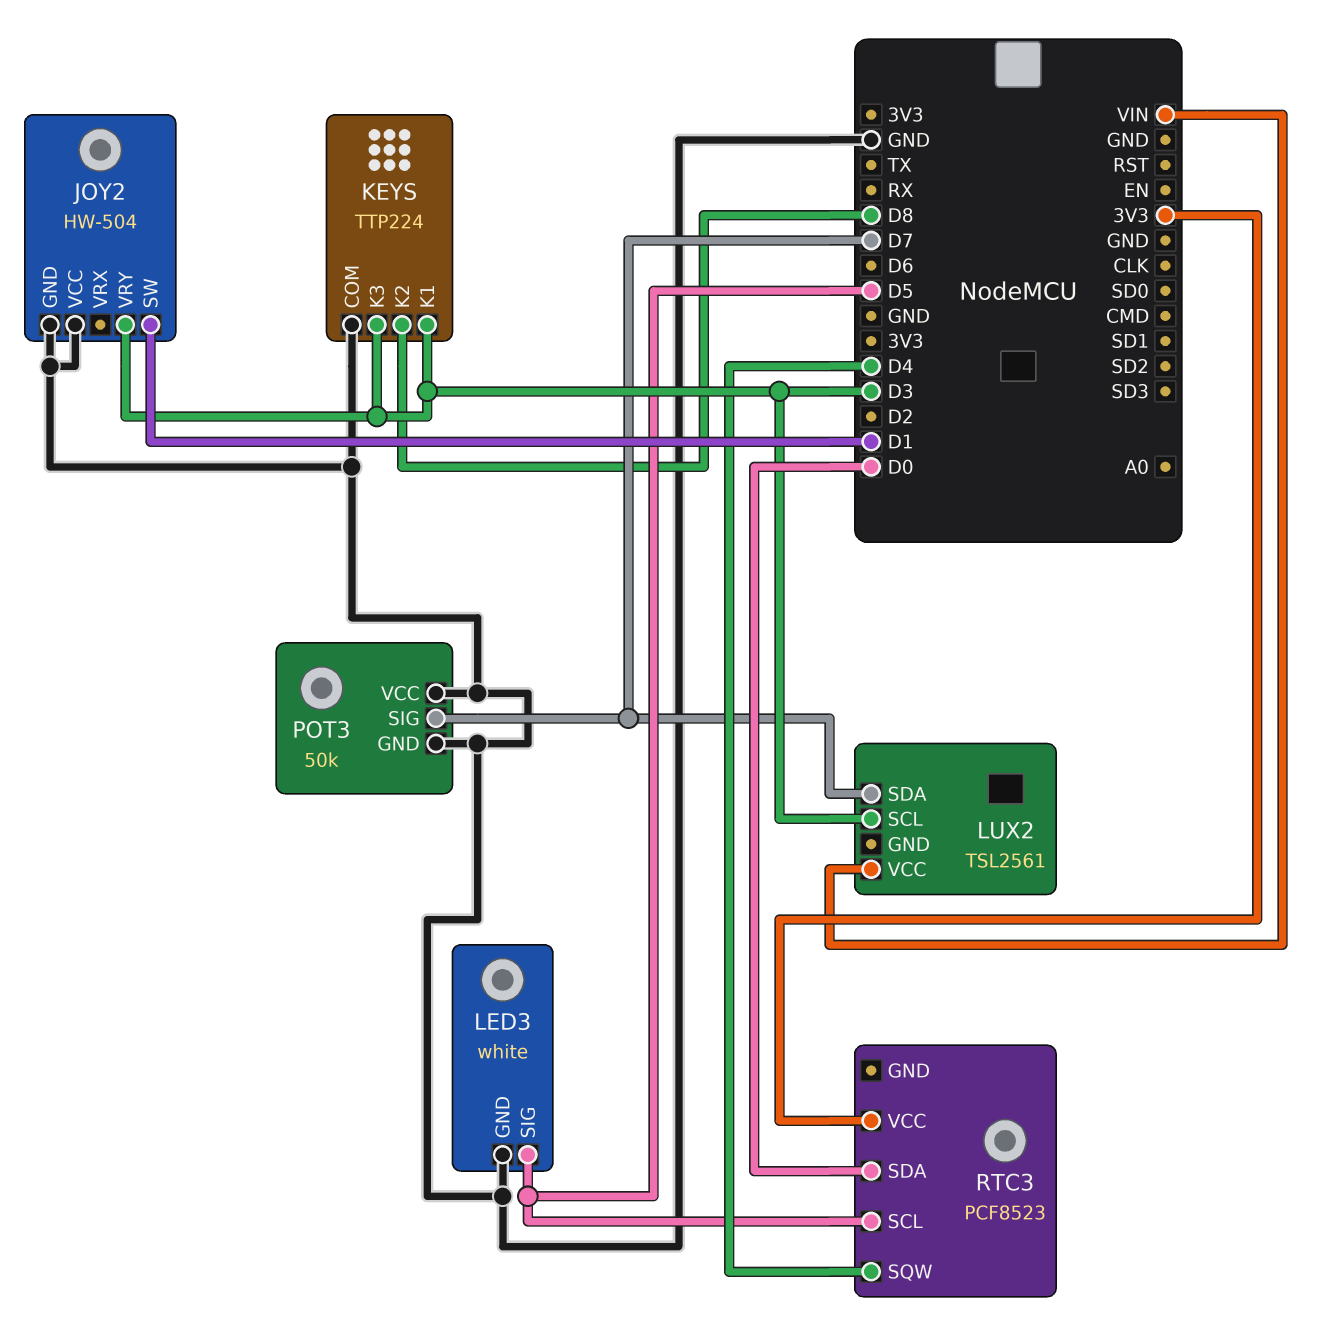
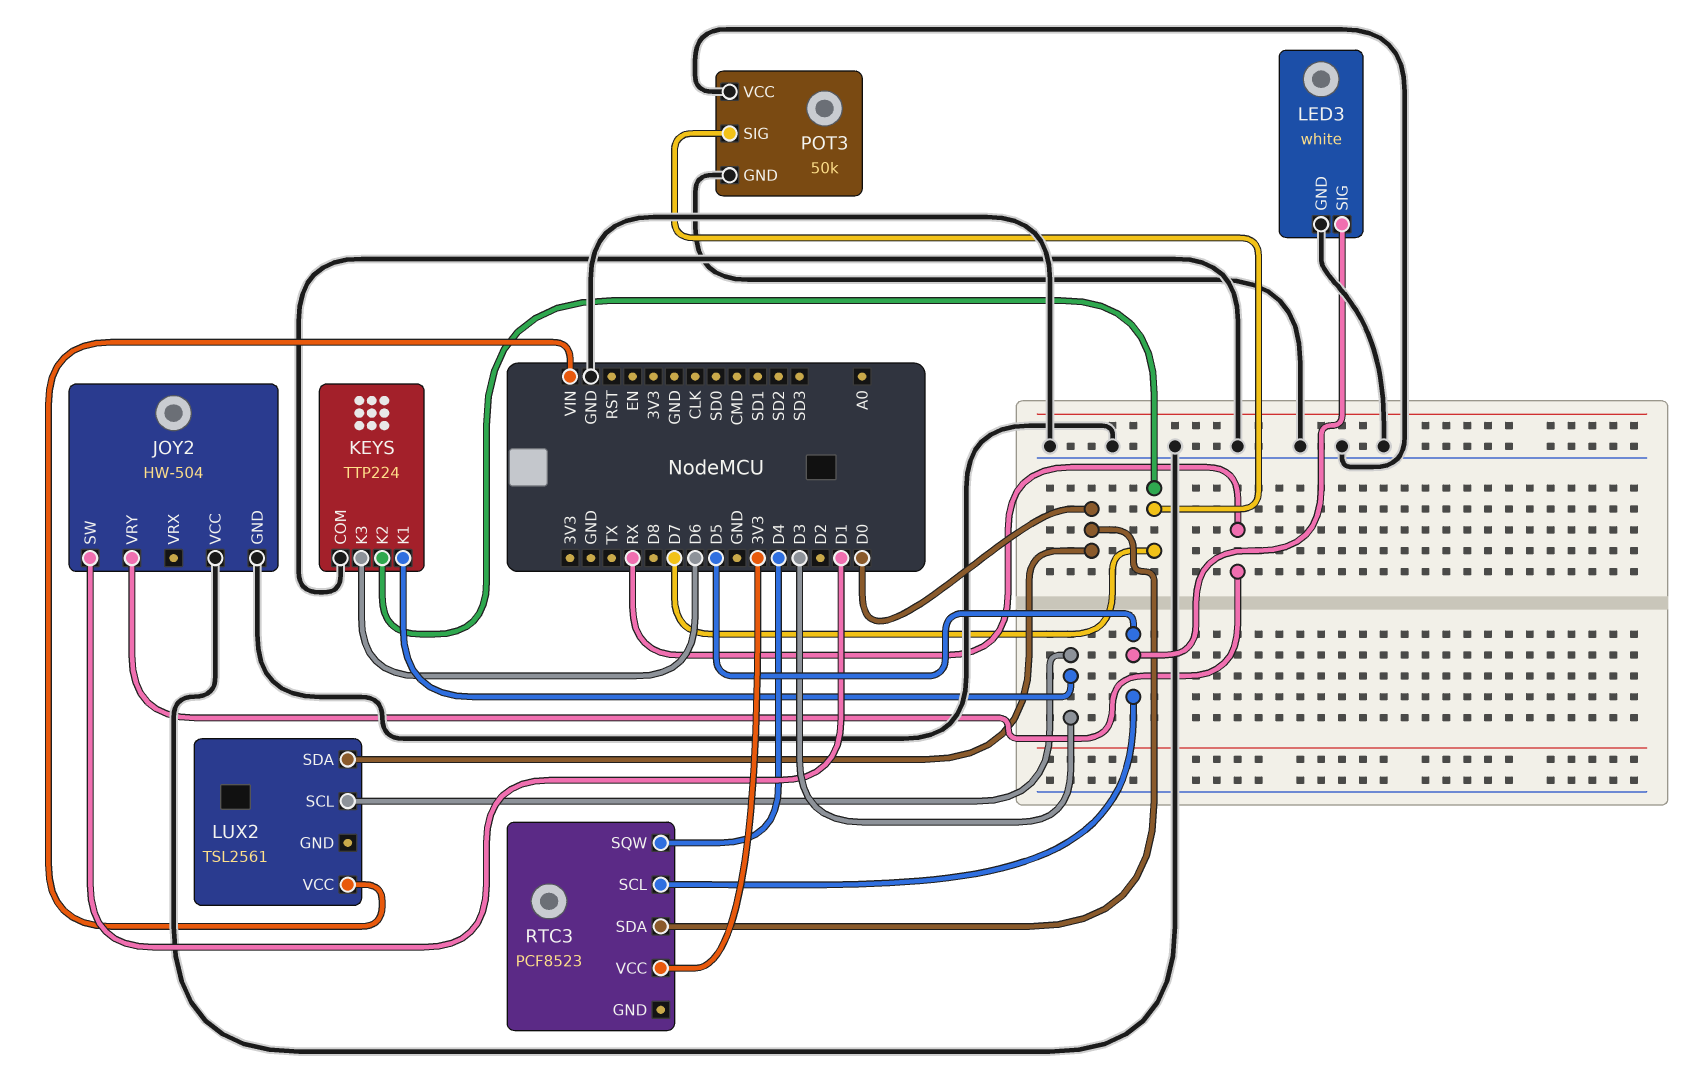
JOY2 pin VRY: D3 -> RX
KEYS pin K2: D8 -> D7
KEYS pin K3: D3 -> D6
LUX2 pin SDA: D7 -> D0

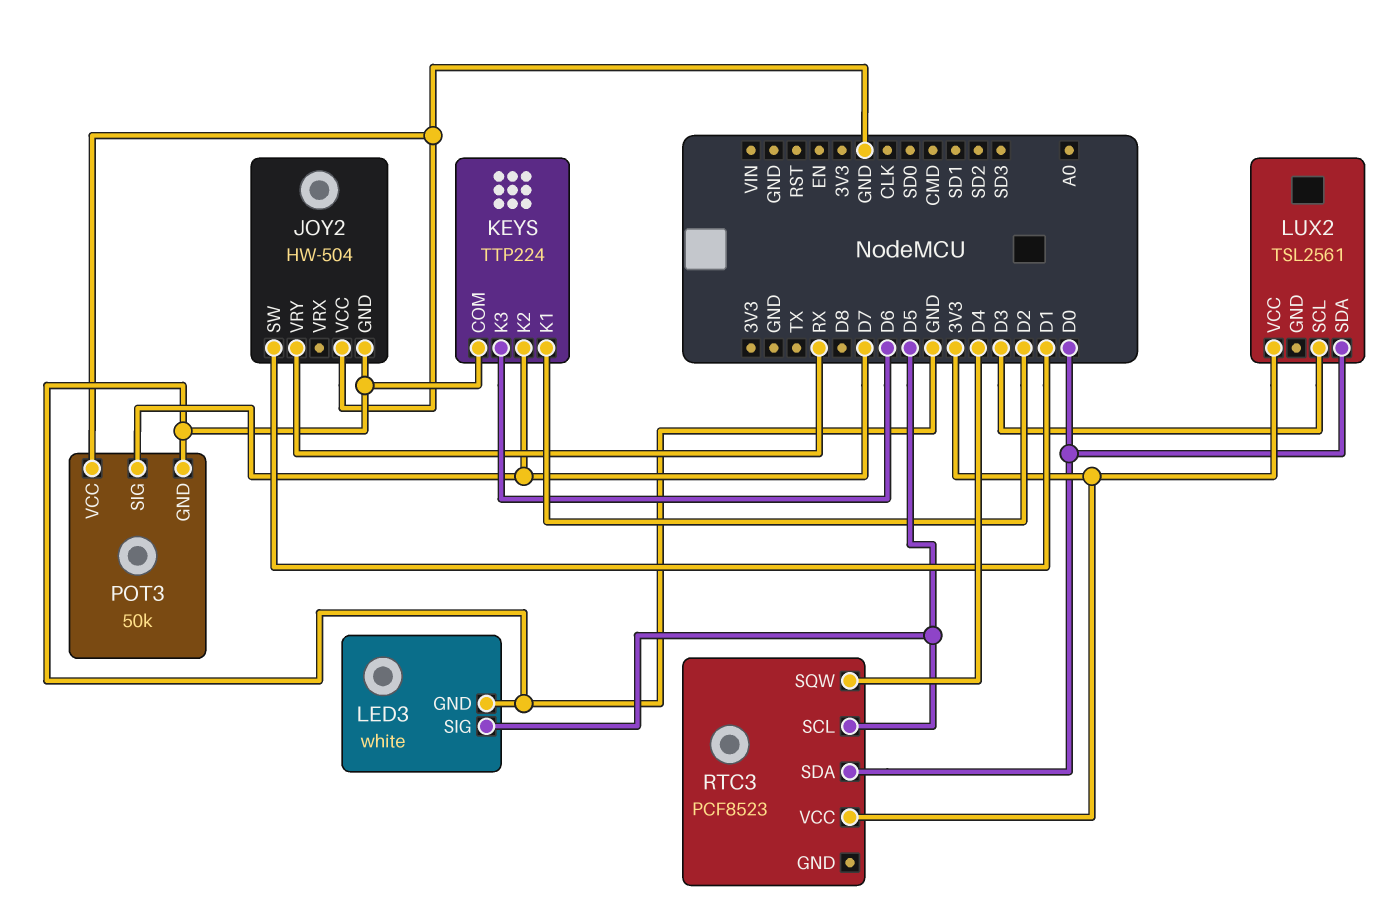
KEYS pin K1: D3 -> D2
LUX2 pin VCC: VIN -> 3V3

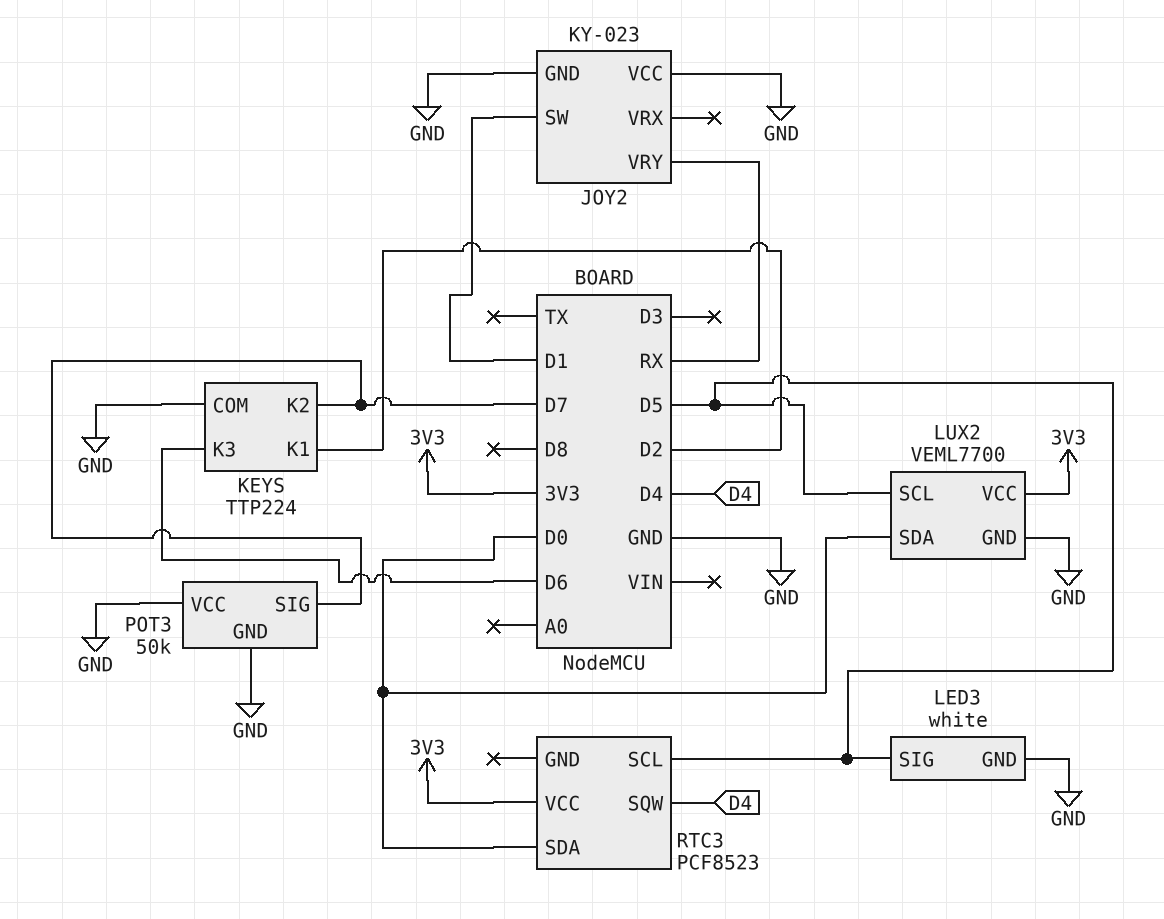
JOY2: HW-504 -> KY-023
LUX2: TSL2561 -> VEML7700
LUX2 pin GND: none -> GND
LUX2 pin SCL: D3 -> D5

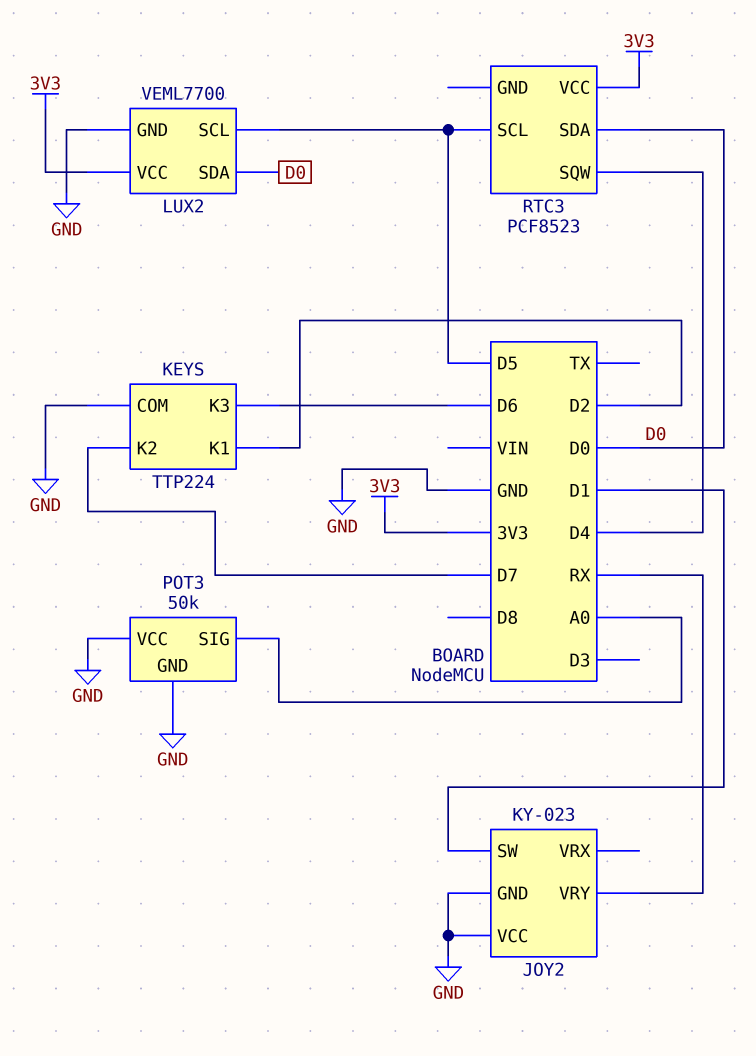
LED3: white -> none
LED3 pin GND: GND -> none
LED3 pin SIG: D5 -> none
POT3 pin SIG: D7 -> A0

